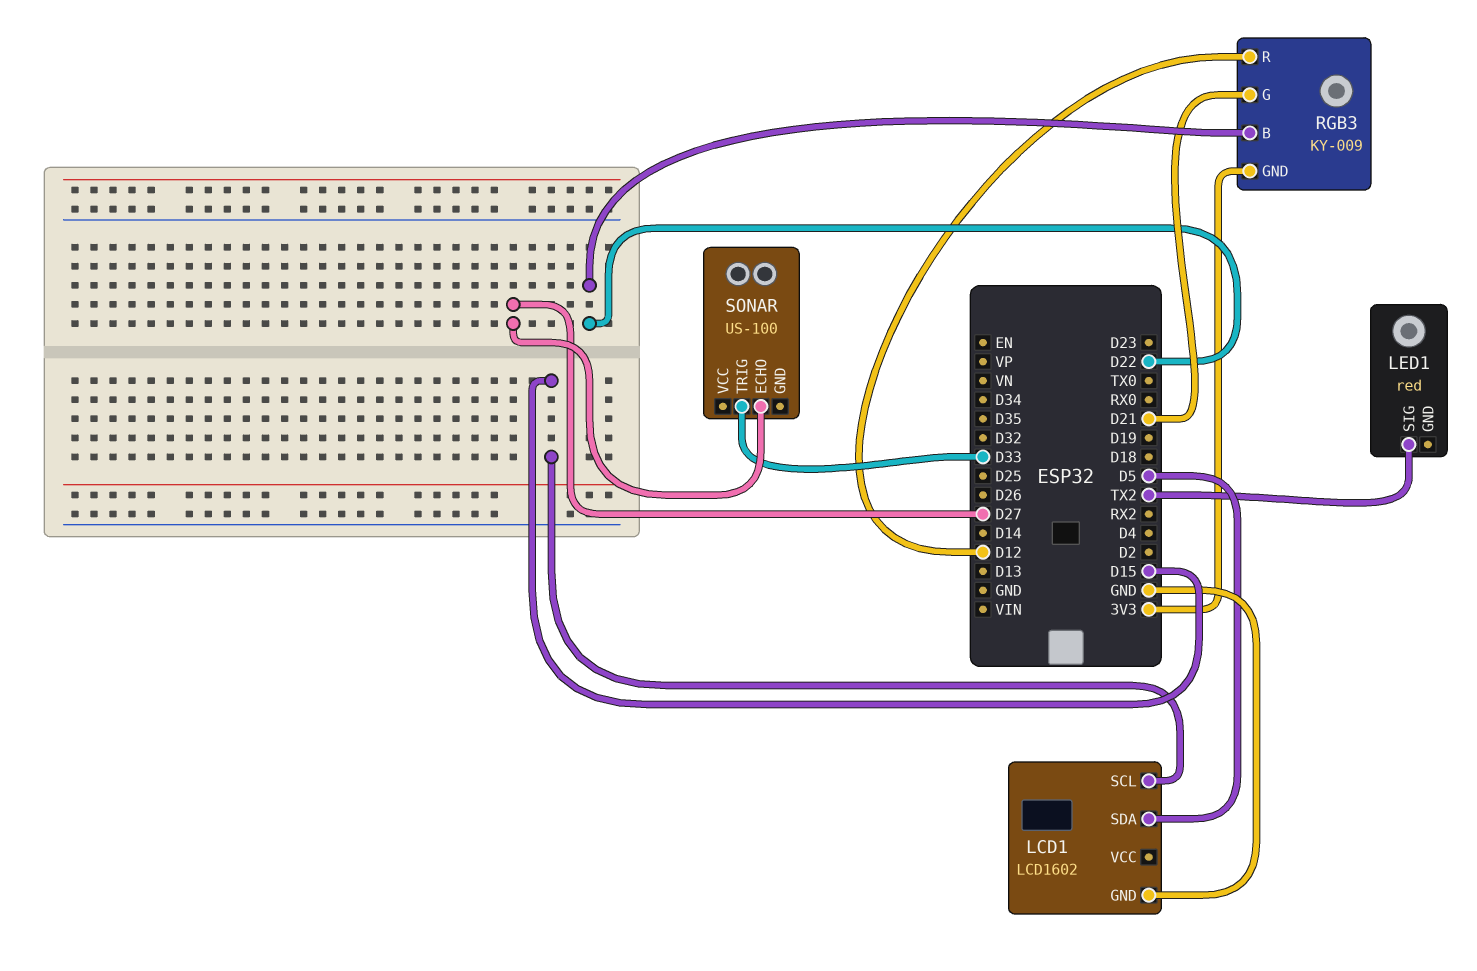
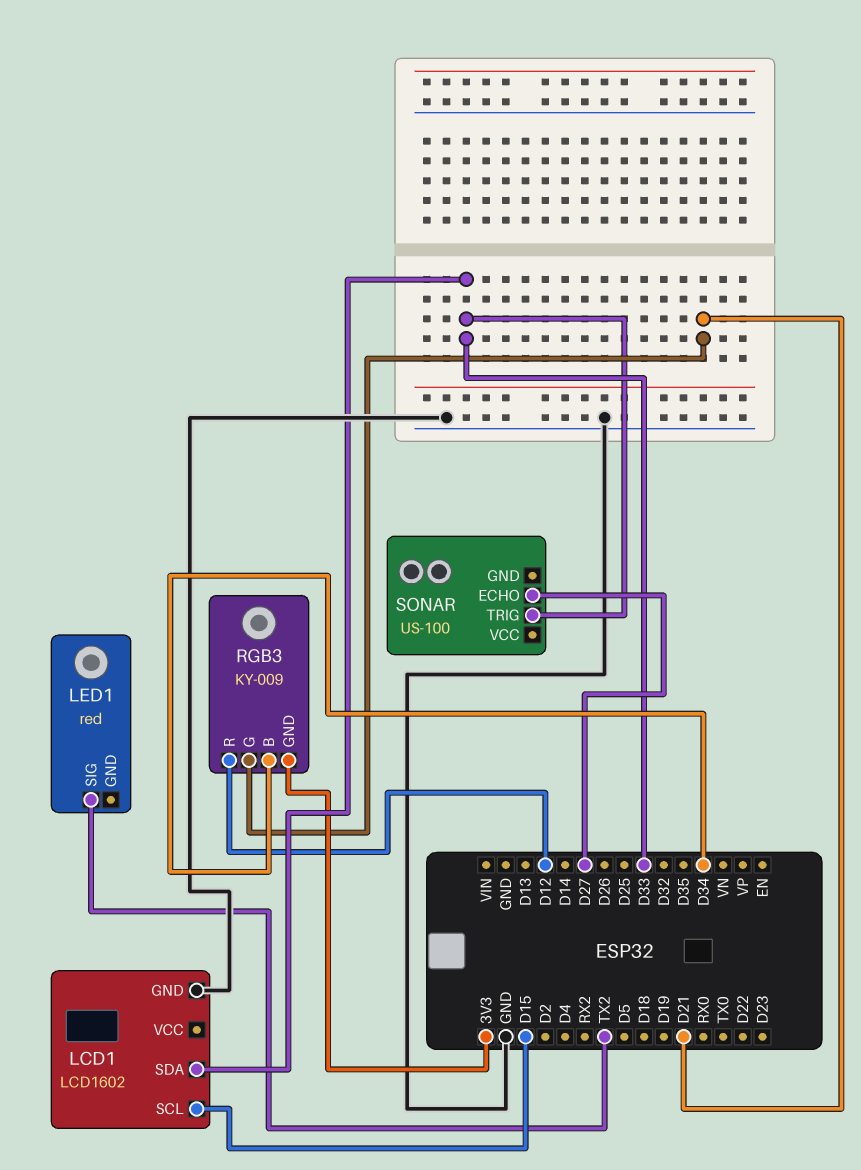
LCD1 pin SDA: D5 -> D33
RGB3 pin B: D22 -> D34

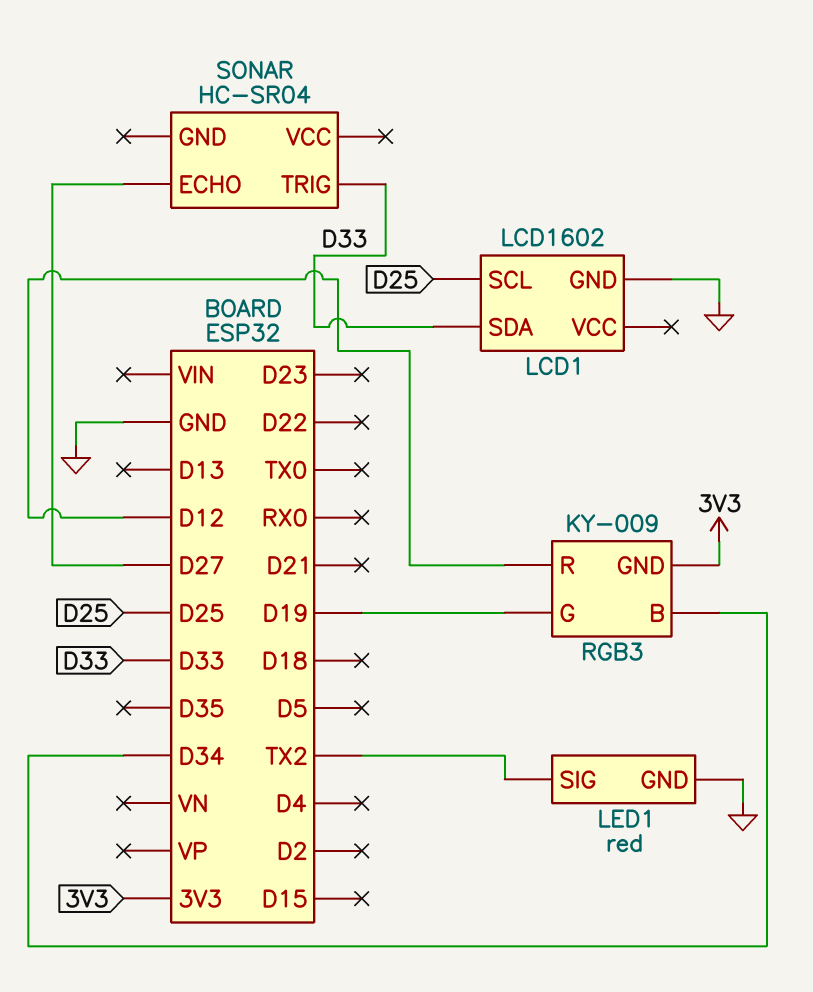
LCD1 pin SCL: D15 -> D25
LED1 pin GND: none -> GND
RGB3 pin G: D21 -> D19
SONAR: US-100 -> HC-SR04

